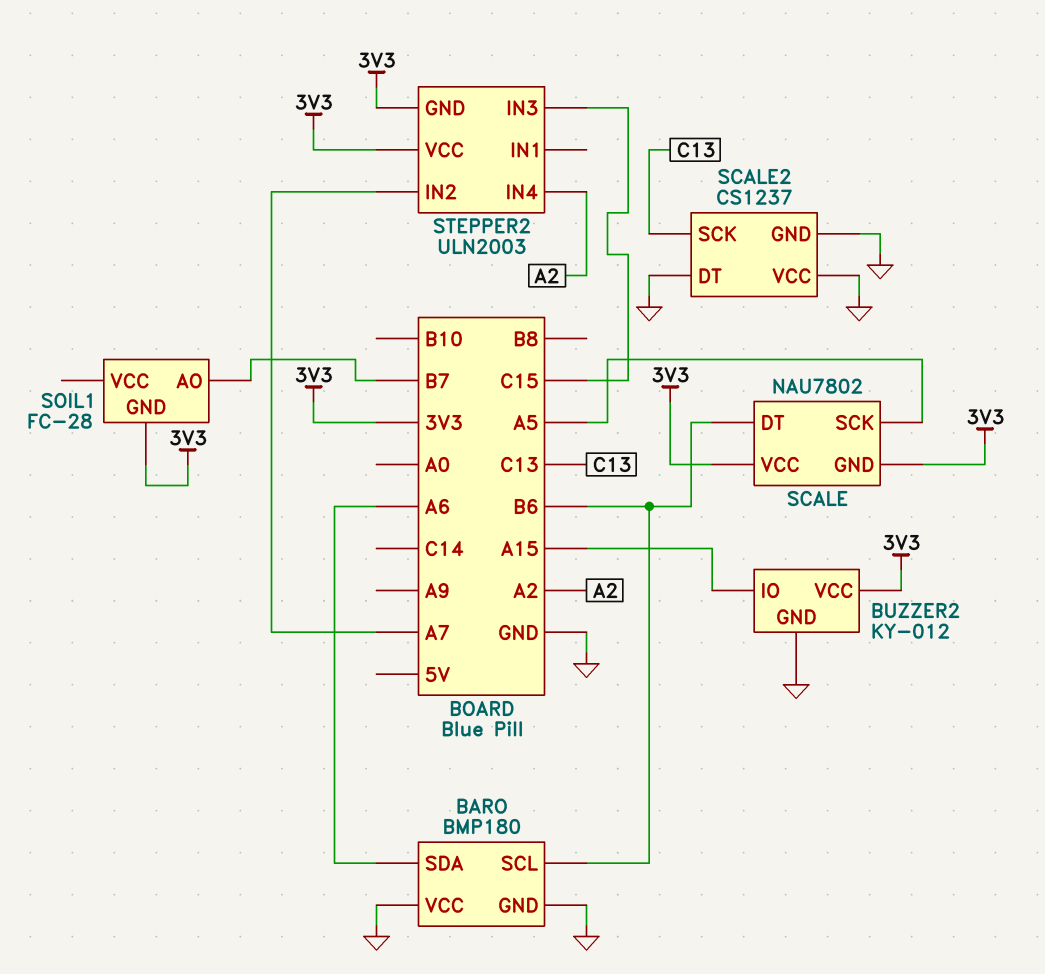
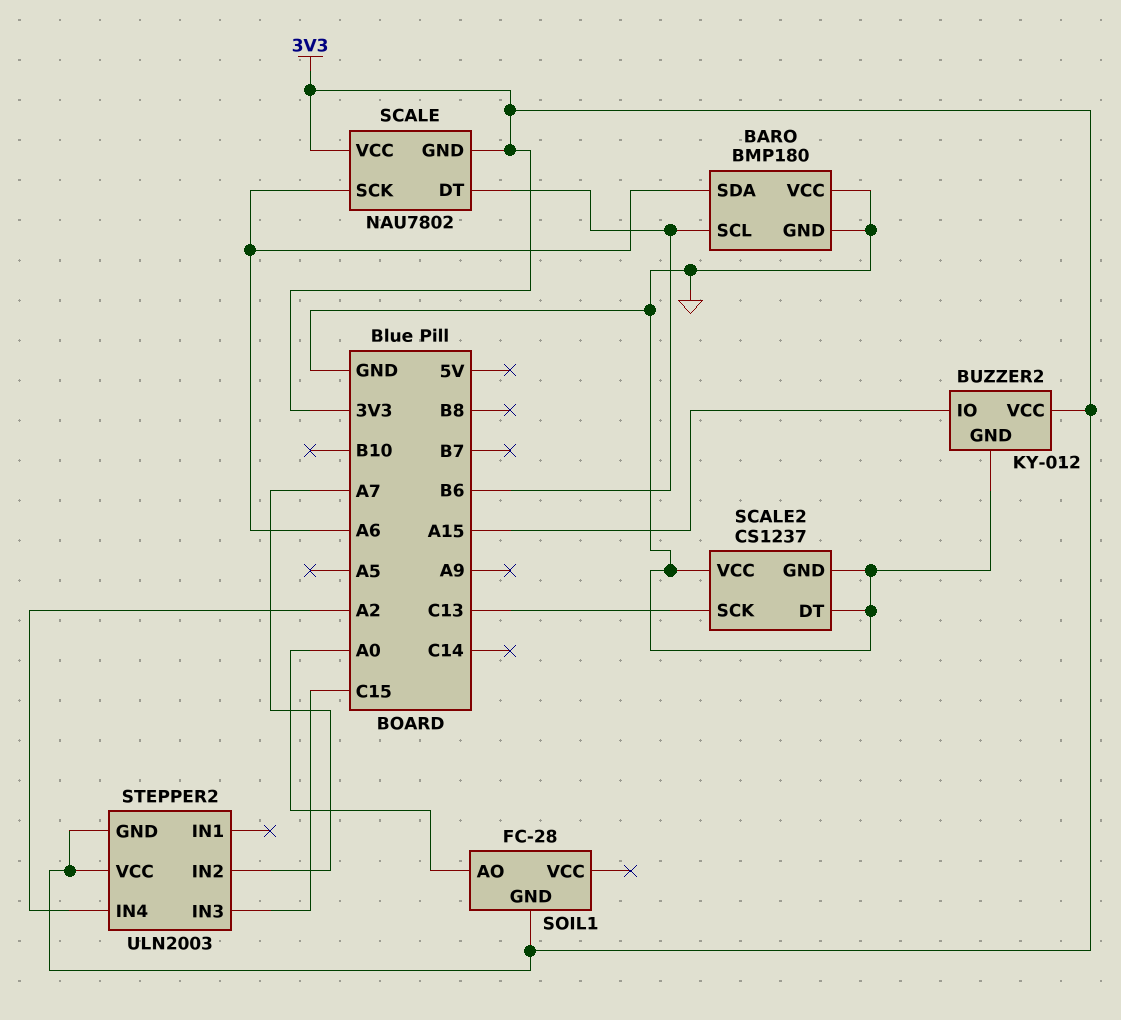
SCALE pin SCK: A5 -> A6
SOIL1 pin AO: B7 -> A0

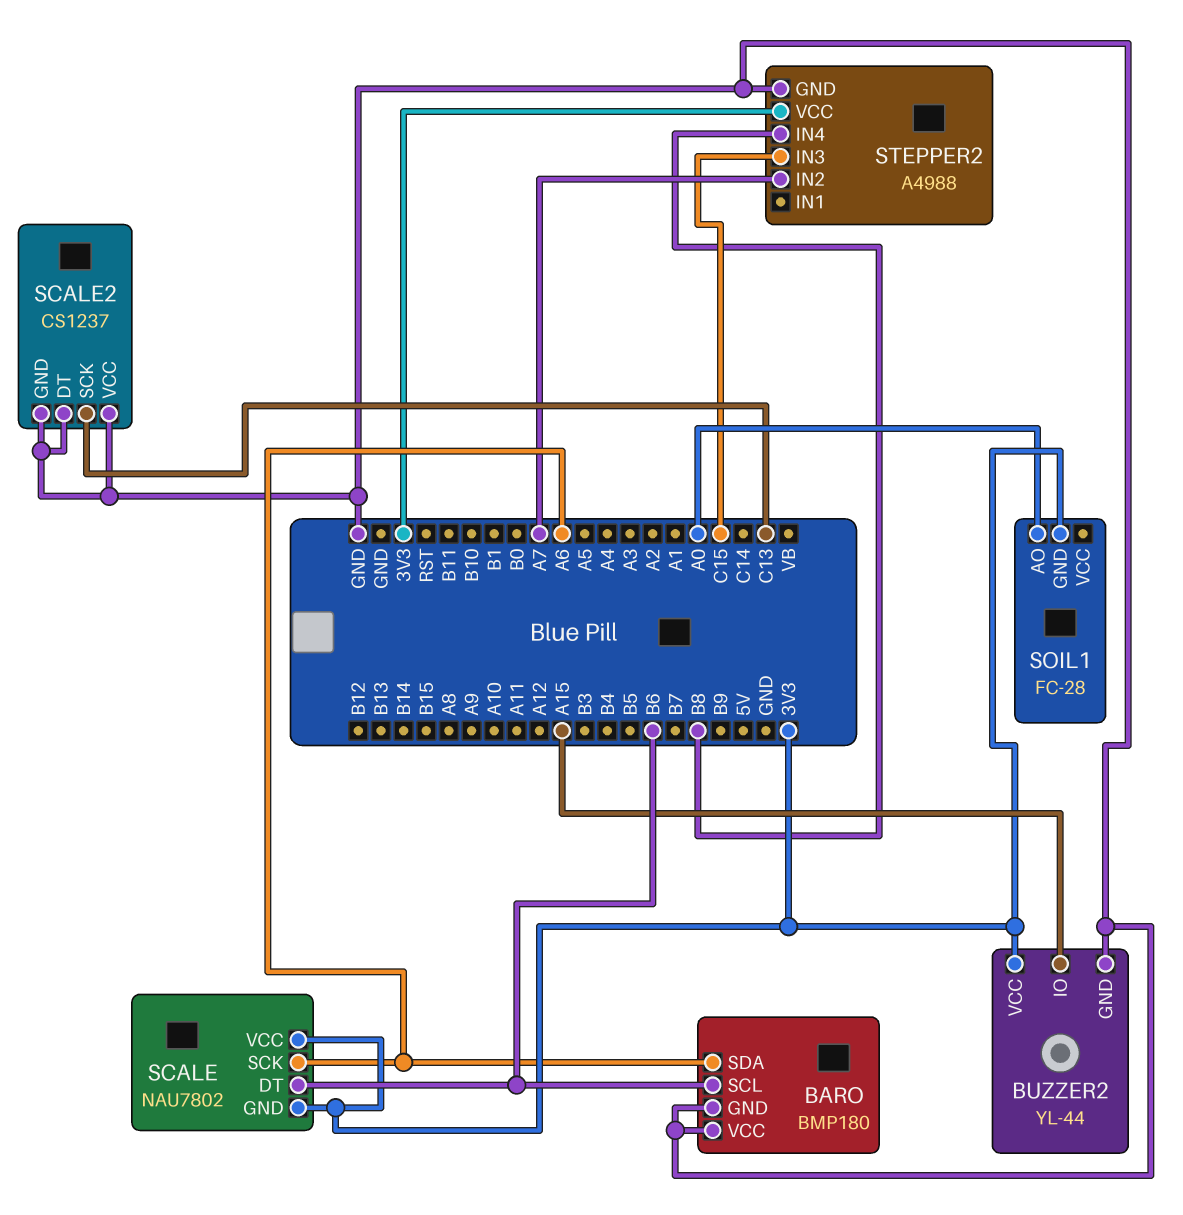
BUZZER2: KY-012 -> YL-44
STEPPER2: ULN2003 -> A4988
STEPPER2 pin GND: 3V3 -> GND
STEPPER2 pin IN4: A2 -> B8

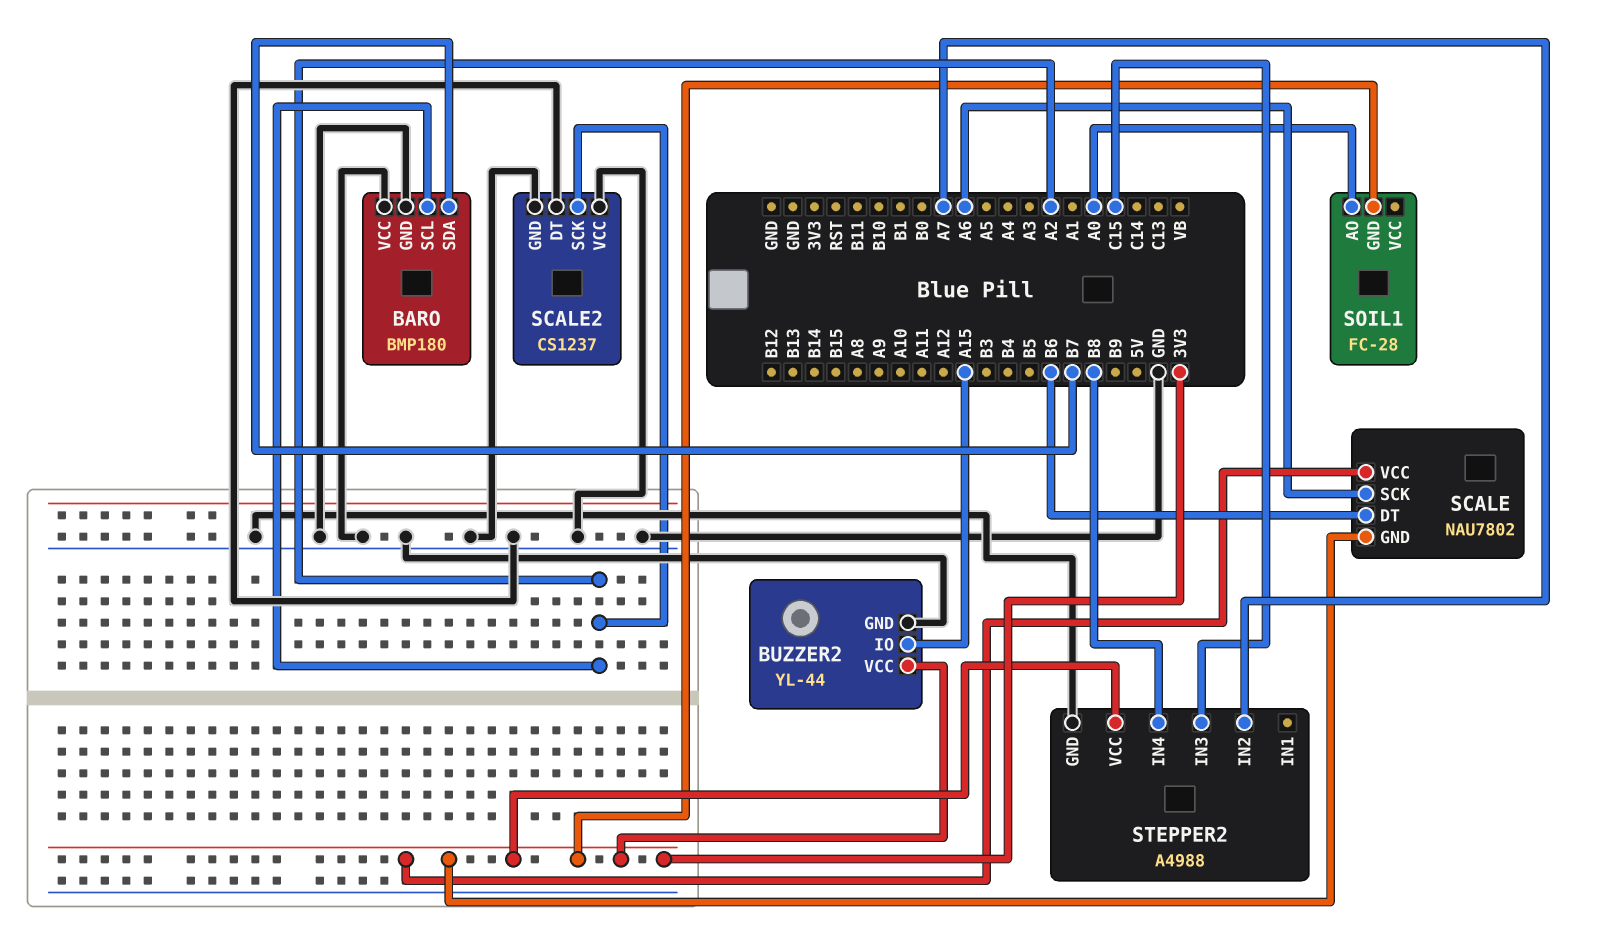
BARO pin SCL: B6 -> A2
BARO pin SDA: A6 -> B7
SCALE2 pin SCK: C13 -> A2

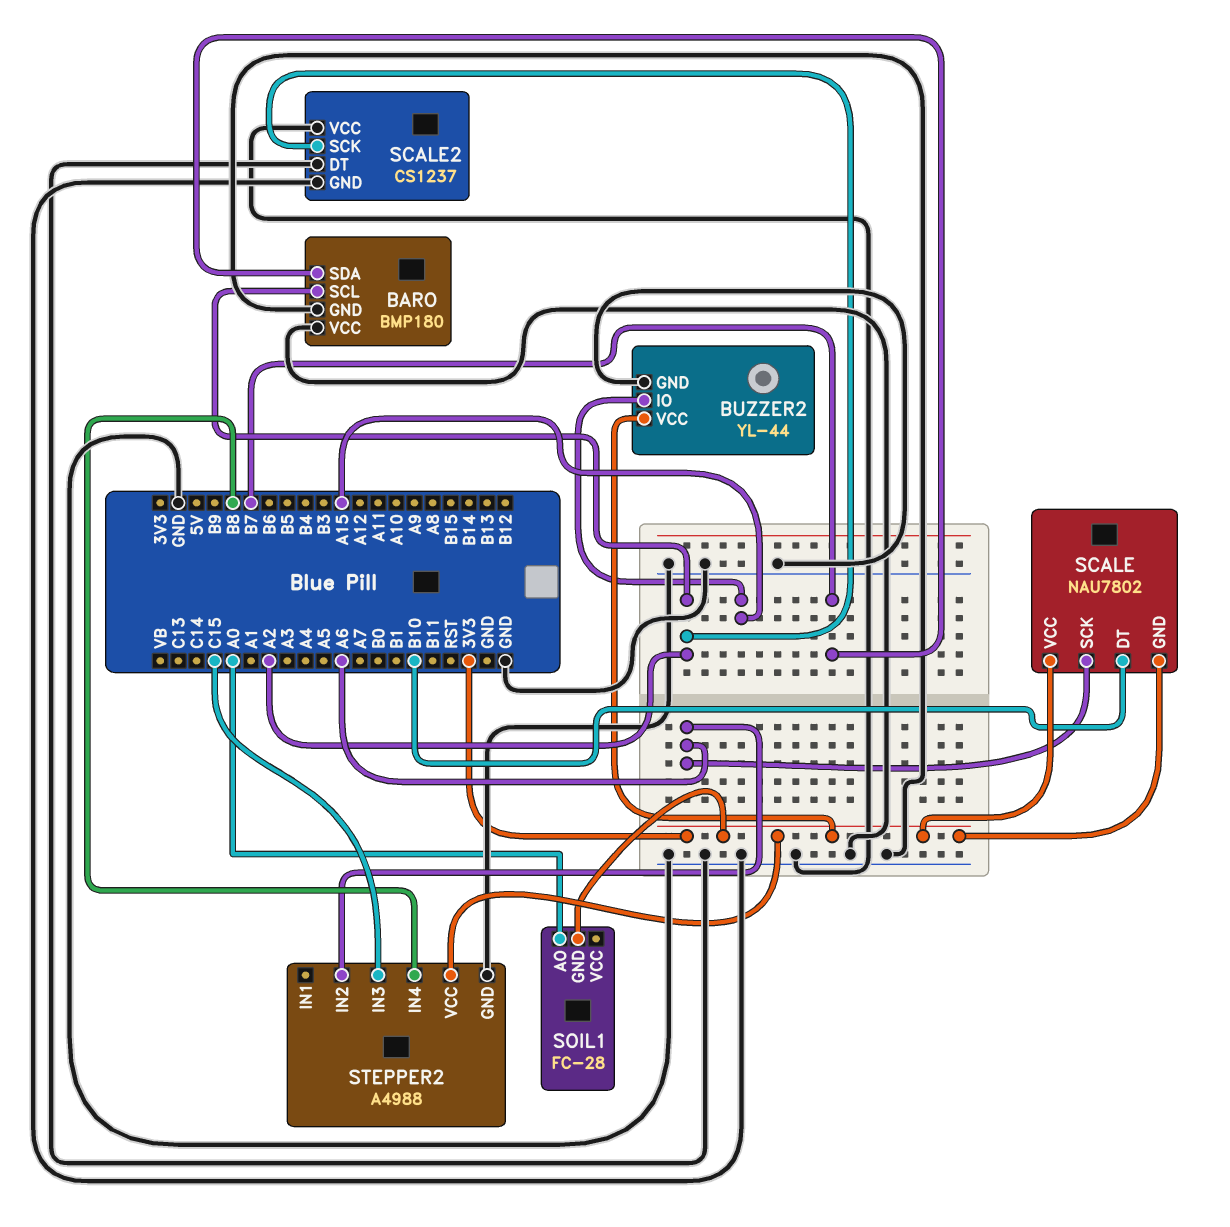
SCALE pin DT: B6 -> B10
STEPPER2 pin IN2: A7 -> A6

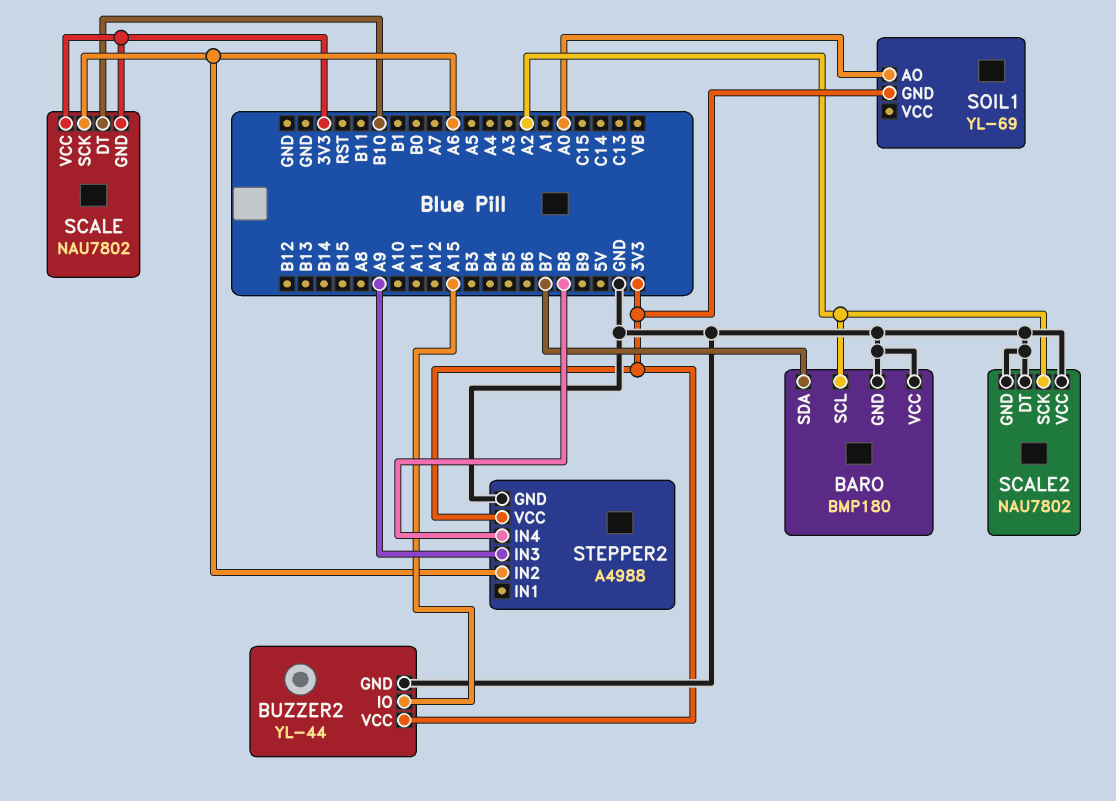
SCALE2: CS1237 -> NAU7802
SOIL1: FC-28 -> YL-69
STEPPER2 pin IN3: C15 -> A9

